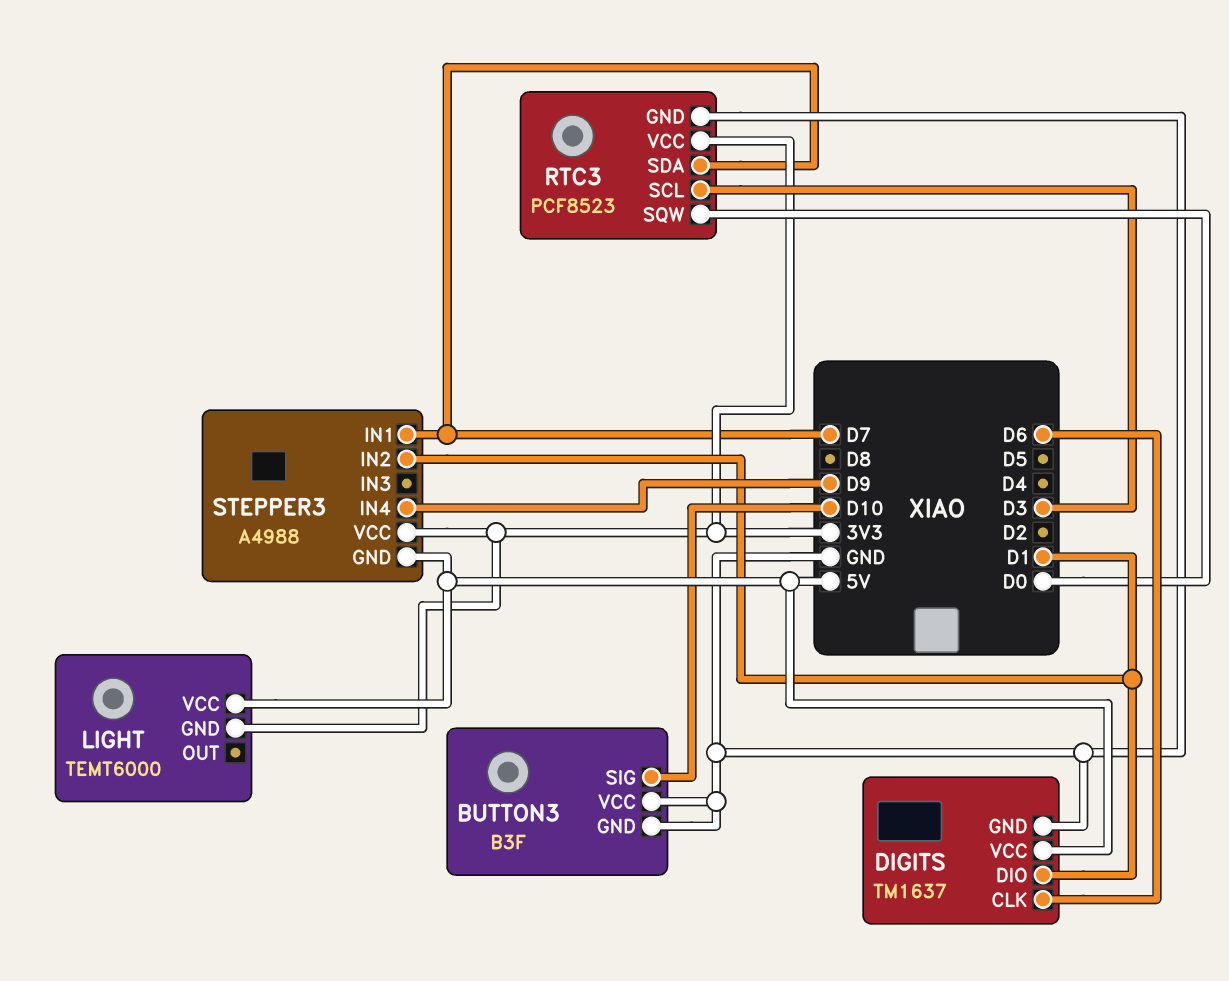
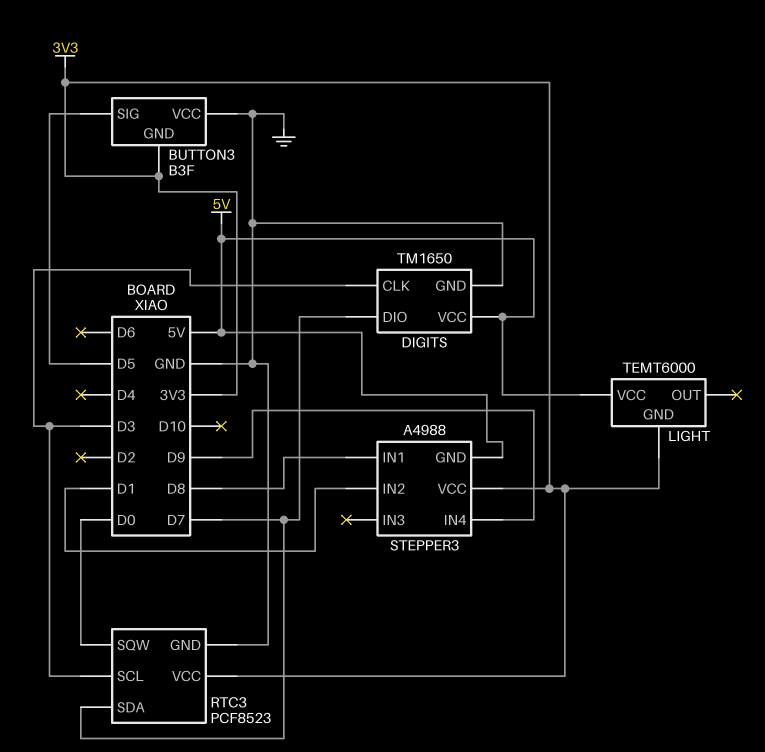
BUTTON3 pin GND: GND -> 3V3
BUTTON3 pin SIG: D10 -> D5
DIGITS: TM1637 -> TM1650
DIGITS pin CLK: D6 -> D3
DIGITS pin DIO: D1 -> D7
STEPPER3 pin IN1: D7 -> D8

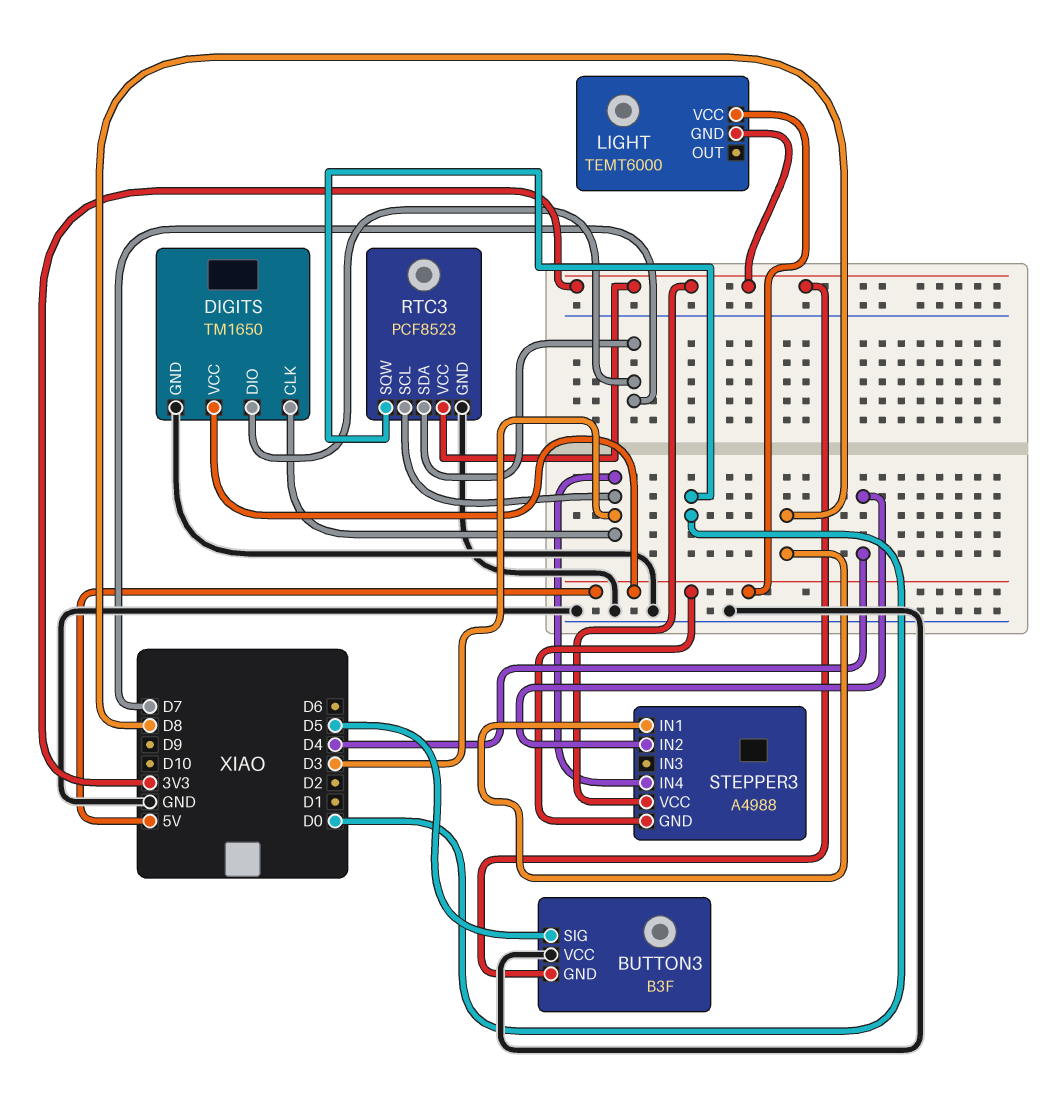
STEPPER3 pin IN2: D1 -> D4
STEPPER3 pin IN4: D9 -> D3

